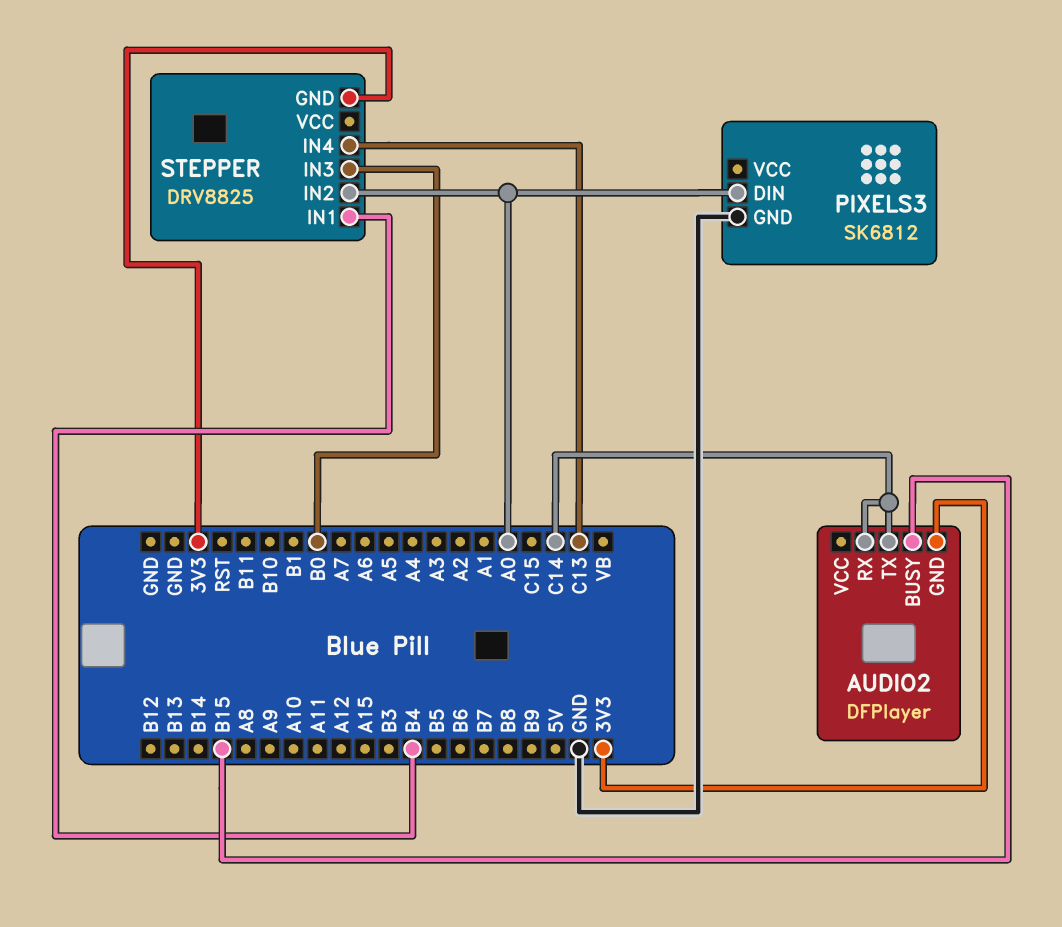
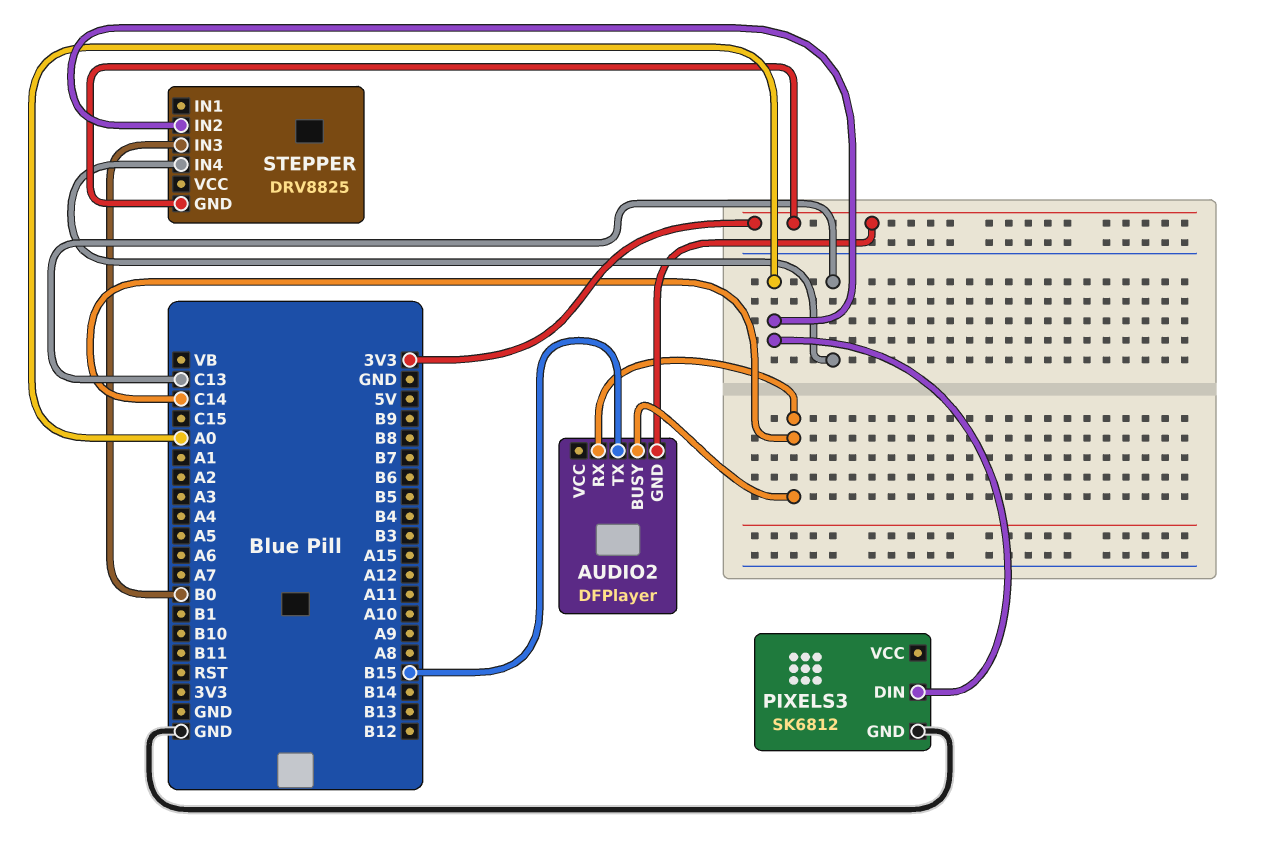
AUDIO2 pin BUSY: B15 -> C14
AUDIO2 pin TX: C14 -> B15
STEPPER pin IN1: B4 -> none

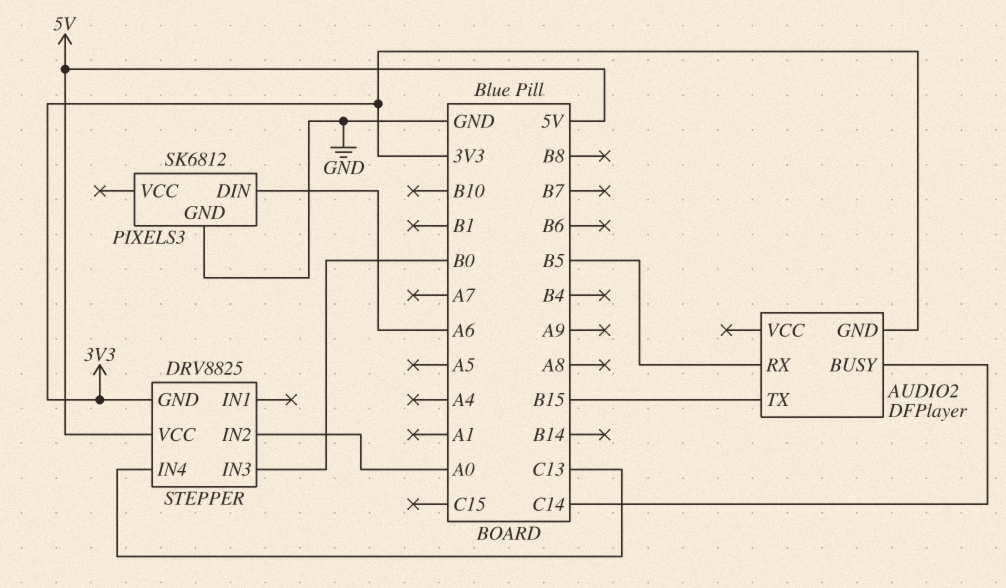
AUDIO2 pin RX: C14 -> B5
PIXELS3 pin DIN: A0 -> A6
STEPPER pin VCC: none -> 5V

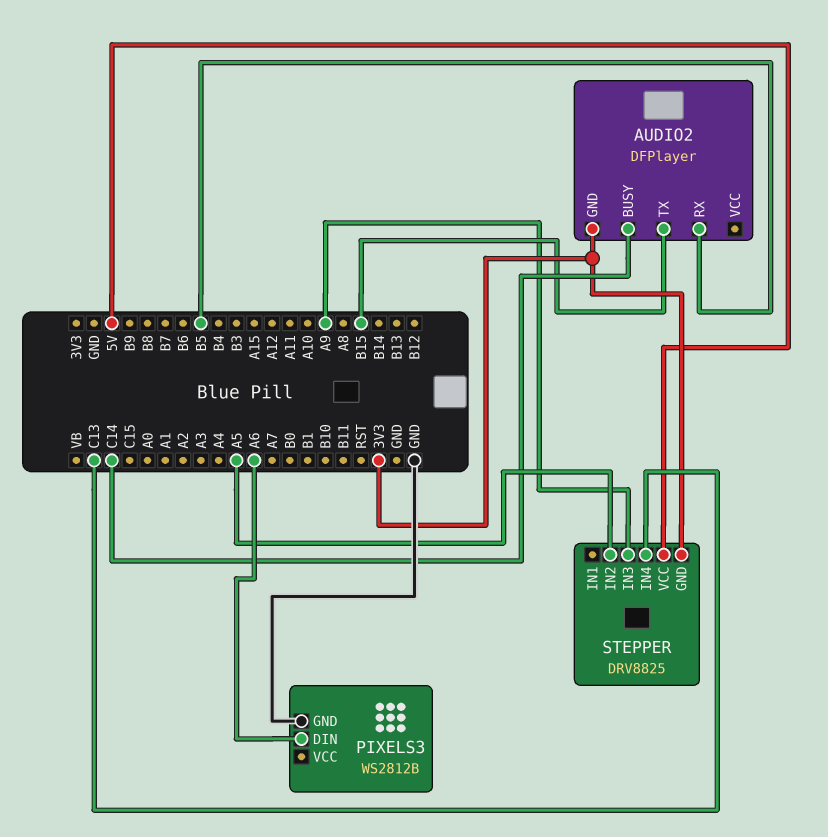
PIXELS3: SK6812 -> WS2812B
STEPPER pin IN2: A0 -> A5
STEPPER pin IN3: B0 -> A9

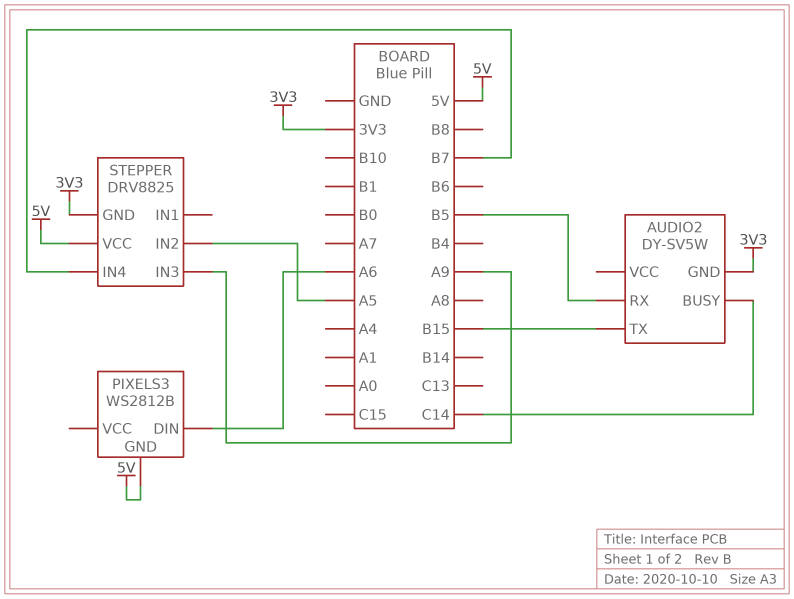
AUDIO2: DFPlayer -> DY-SV5W
PIXELS3 pin GND: GND -> 5V
STEPPER pin IN4: C13 -> B7

